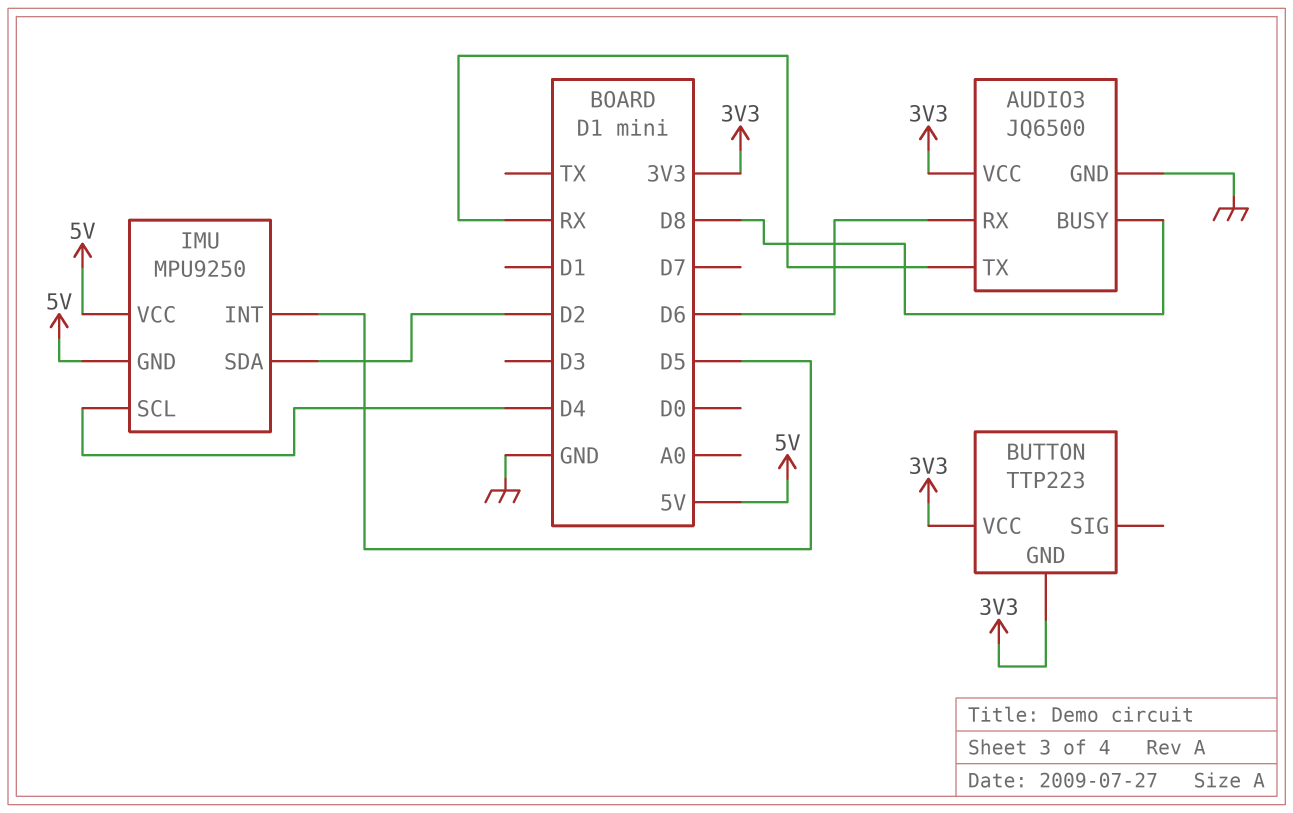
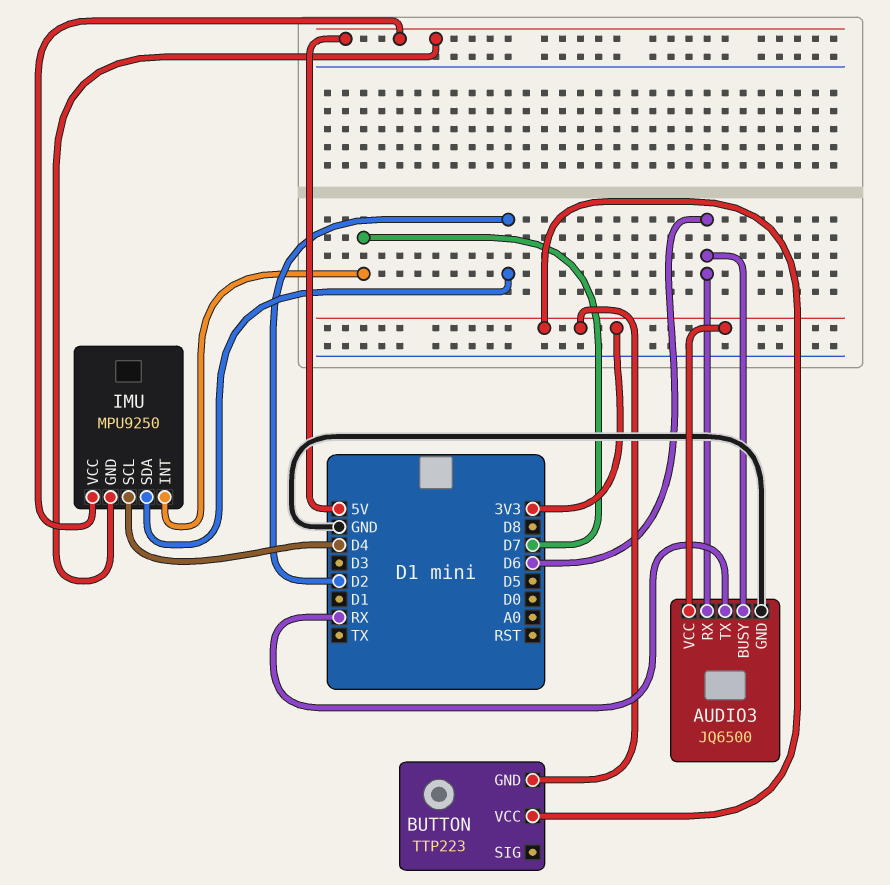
AUDIO3 pin BUSY: D8 -> D6
IMU pin INT: D5 -> D7

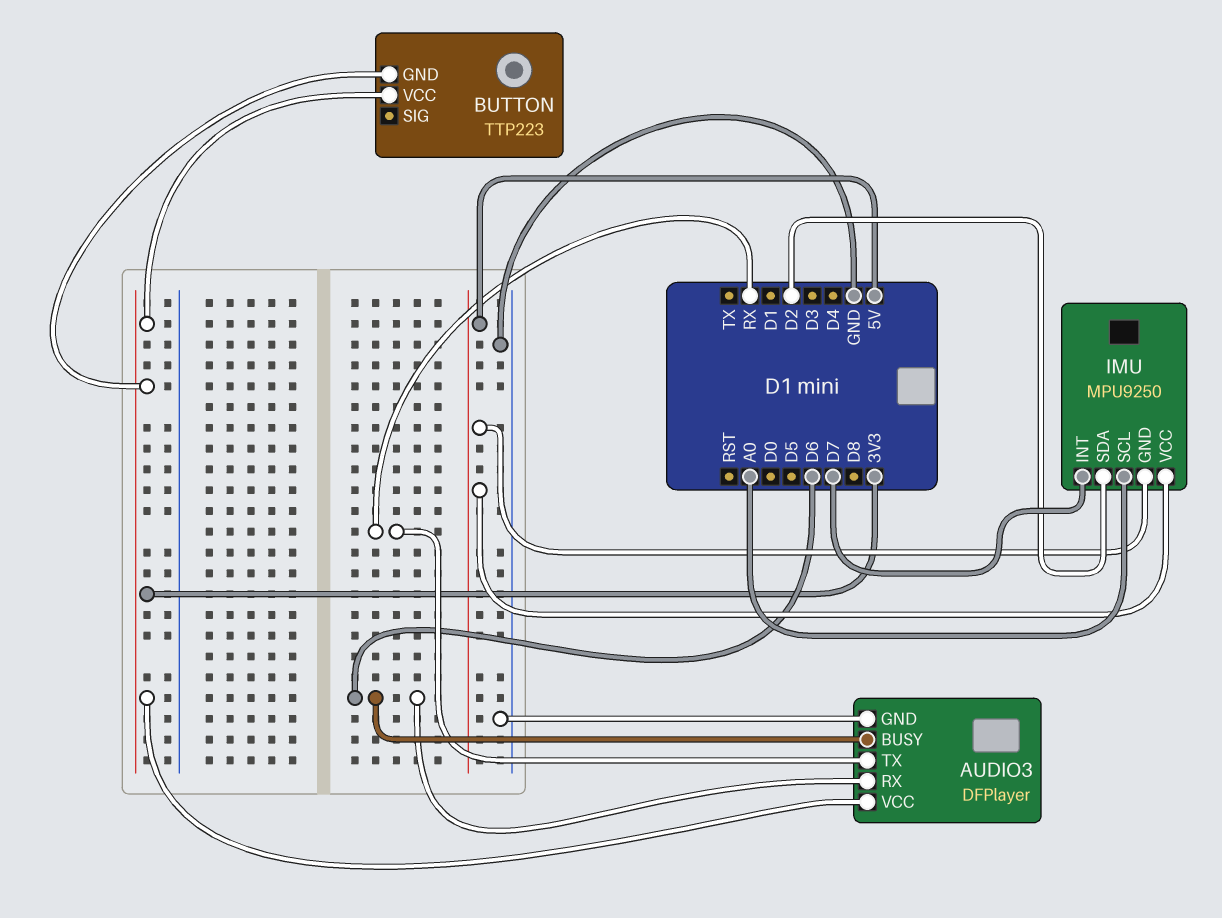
AUDIO3: JQ6500 -> DFPlayer
IMU pin SCL: D4 -> A0

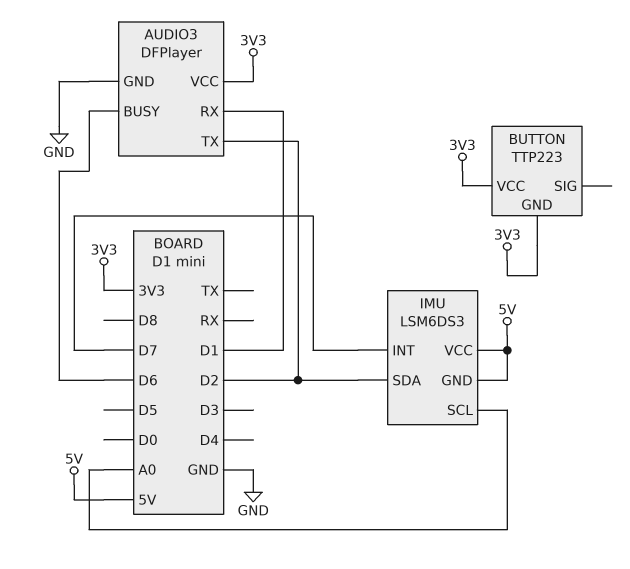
AUDIO3 pin RX: D6 -> D1
AUDIO3 pin TX: RX -> D2
IMU: MPU9250 -> LSM6DS3

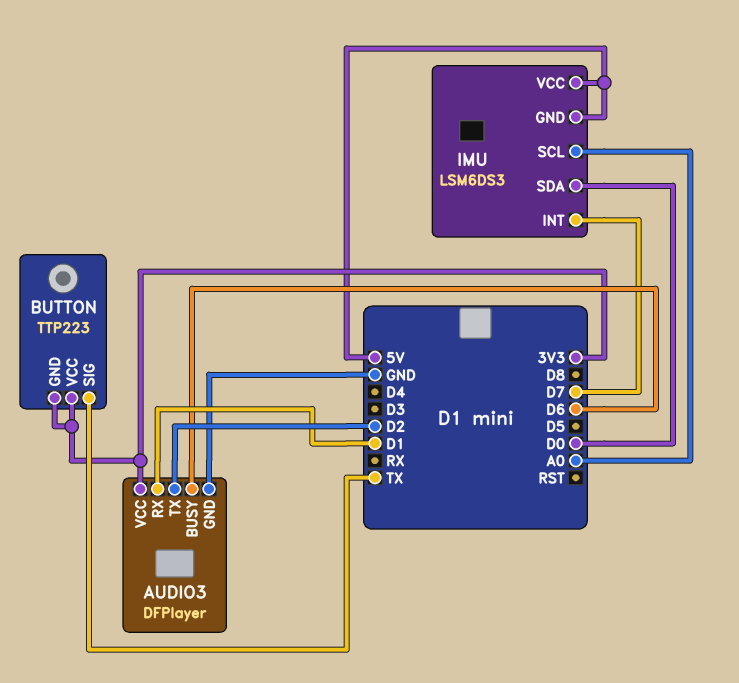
BUTTON pin SIG: none -> TX
IMU pin SDA: D2 -> D0

